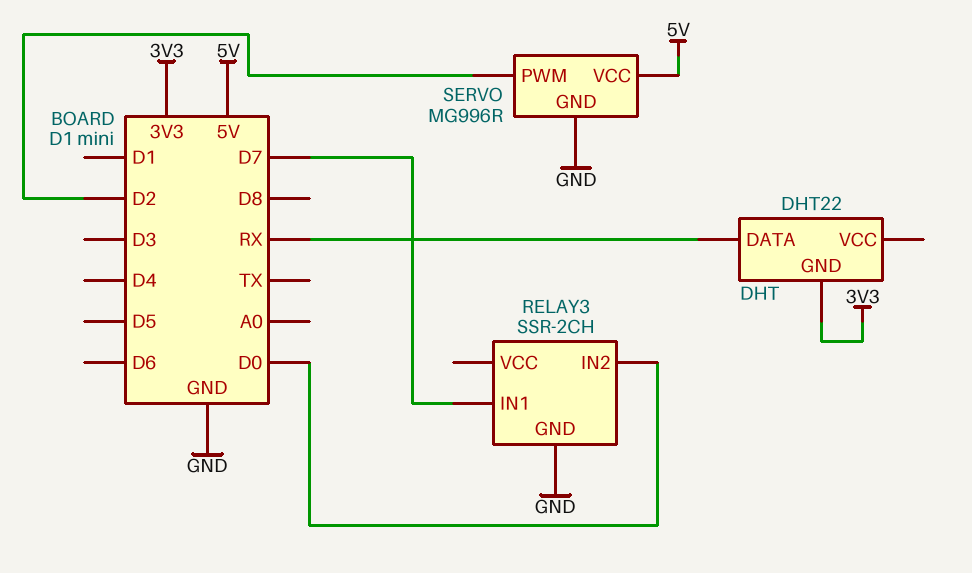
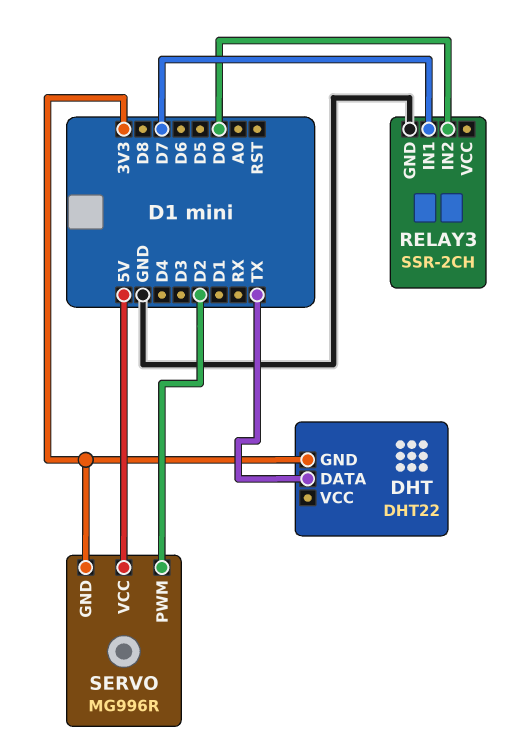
DHT pin DATA: RX -> TX
SERVO pin GND: GND -> 3V3

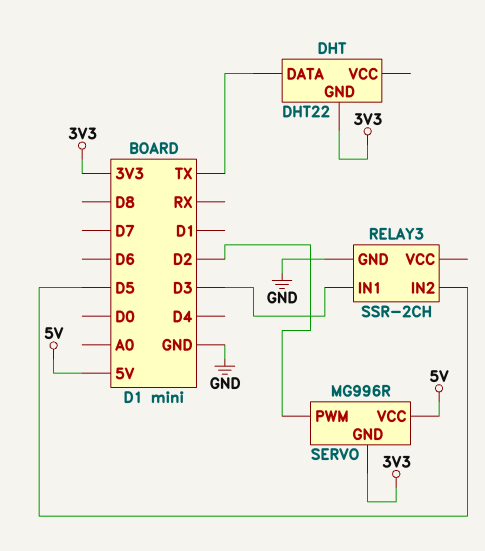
RELAY3 pin IN1: D7 -> D3
RELAY3 pin IN2: D0 -> D5

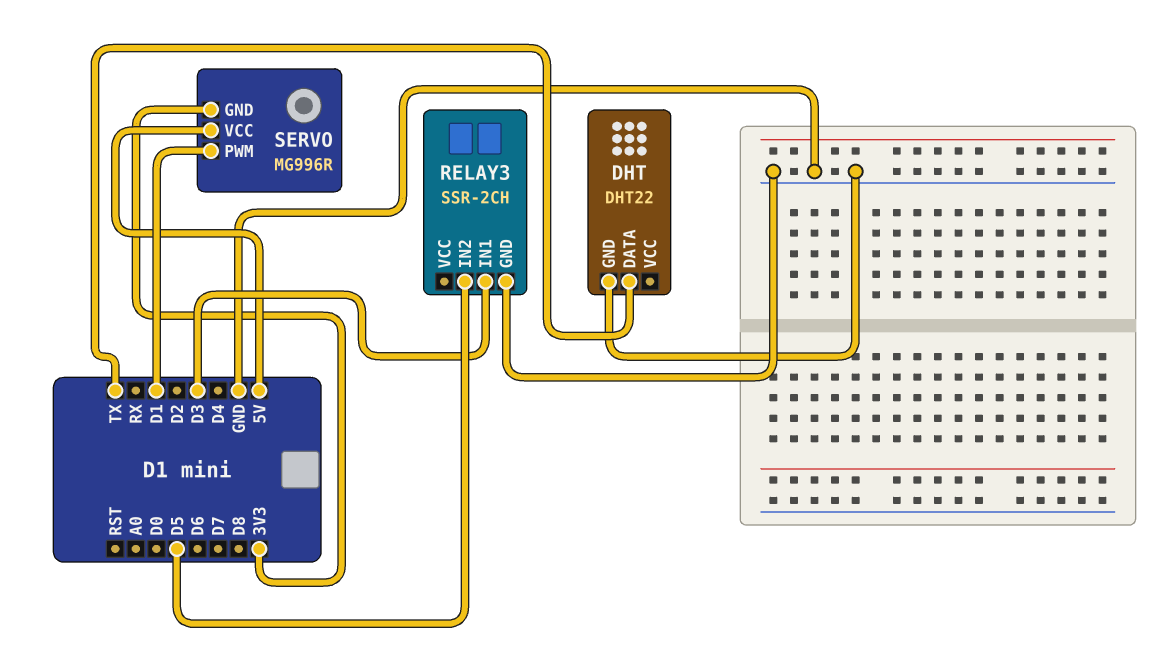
DHT pin GND: 3V3 -> GND
SERVO pin PWM: D2 -> D1

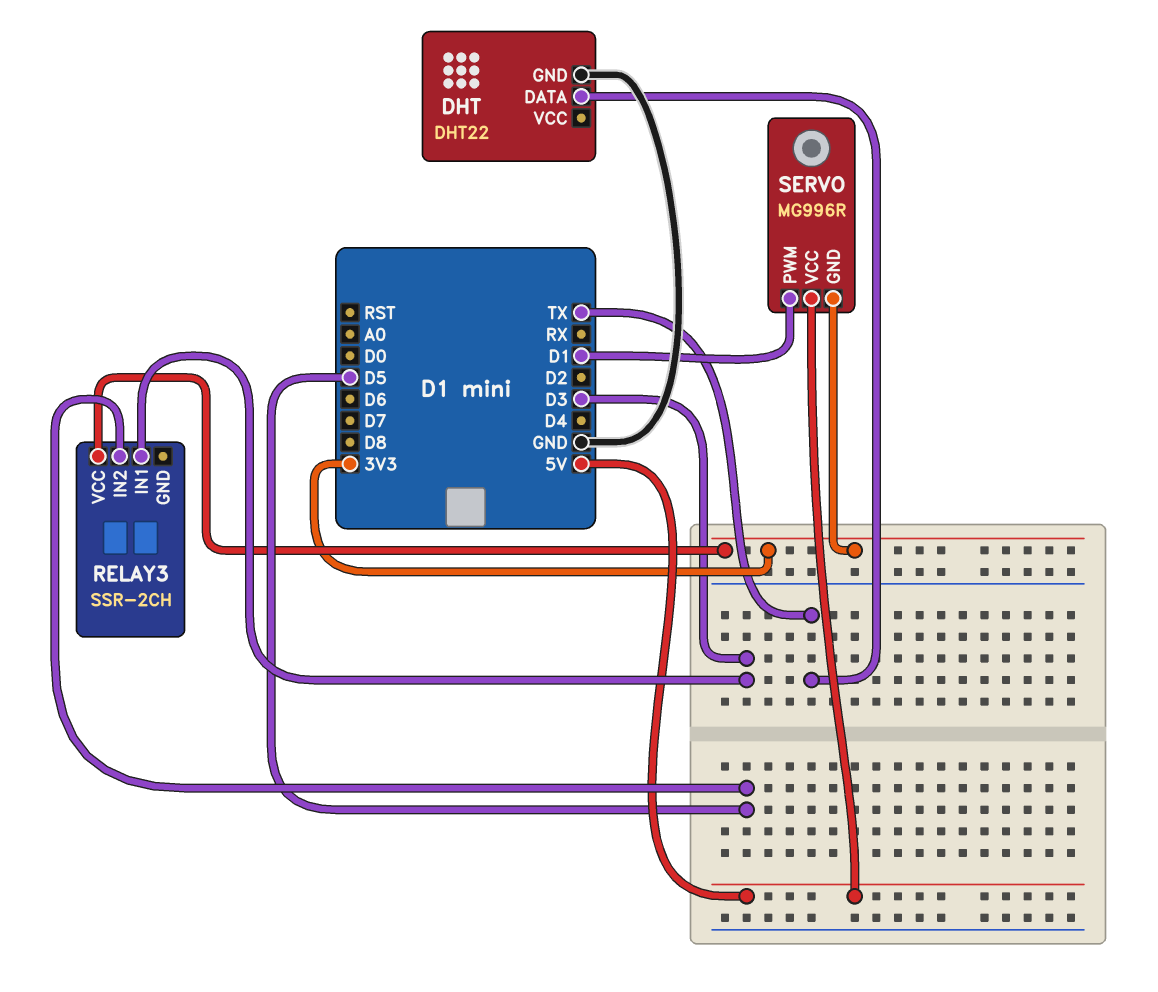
RELAY3 pin GND: GND -> none
RELAY3 pin VCC: none -> 3V3

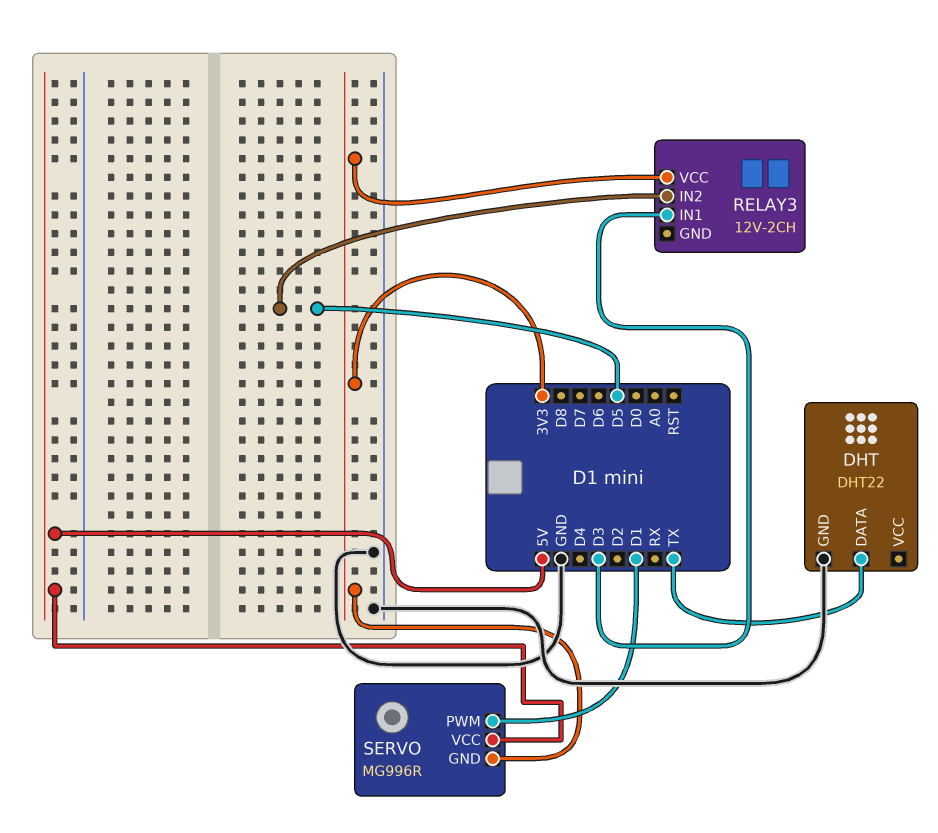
RELAY3: SSR-2CH -> 12V-2CH

